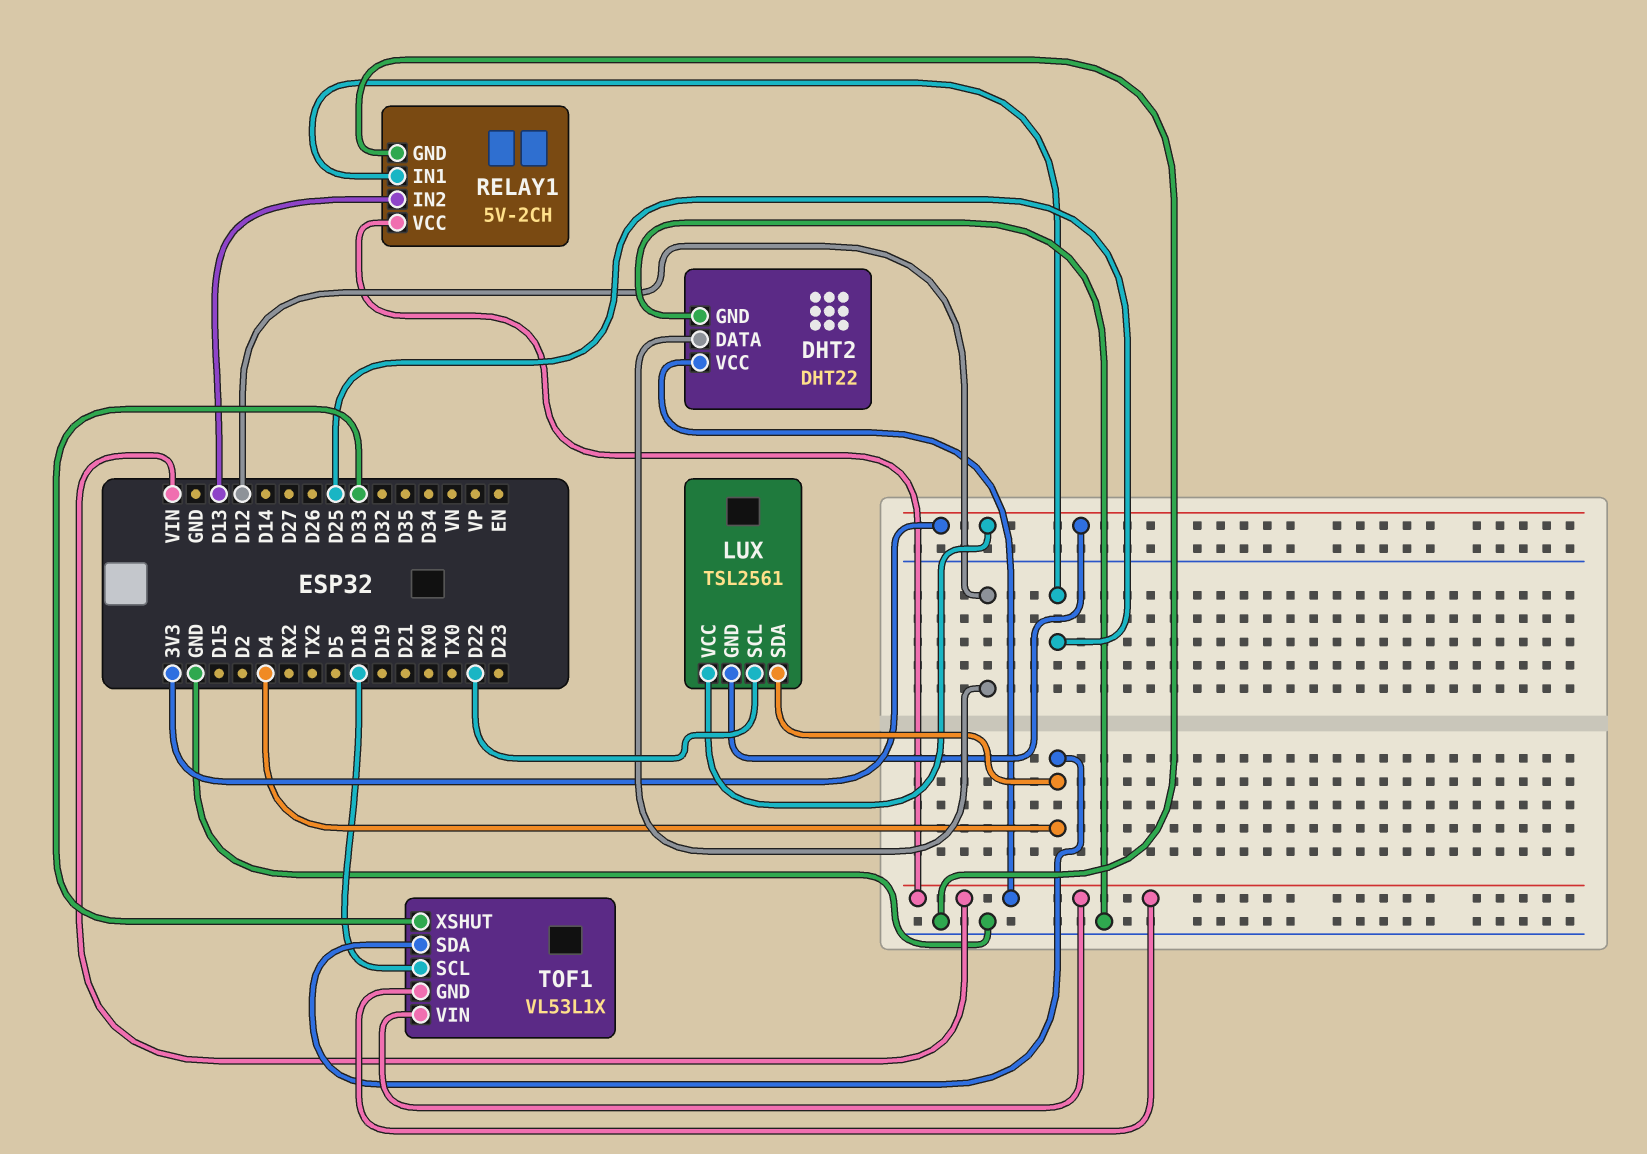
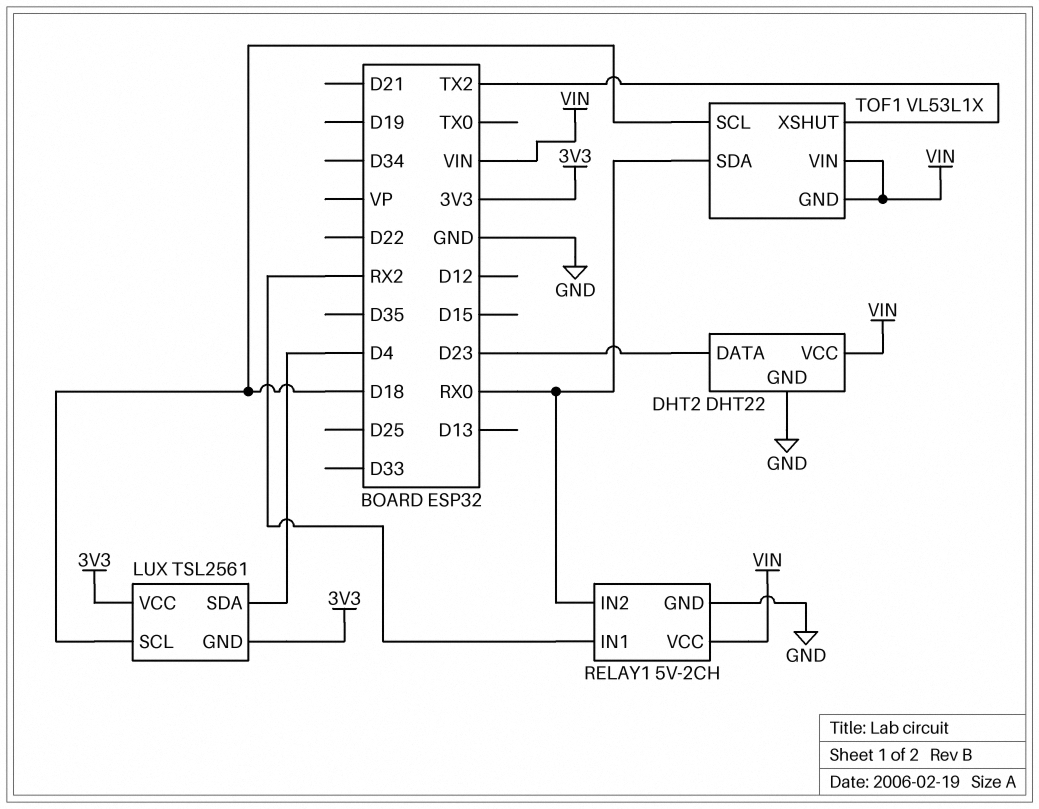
DHT2 pin DATA: D12 -> D23
LUX pin SCL: D22 -> D18
RELAY1 pin IN1: D25 -> RX2
RELAY1 pin IN2: D13 -> RX0
TOF1 pin SDA: D4 -> RX0
TOF1 pin XSHUT: D33 -> TX2

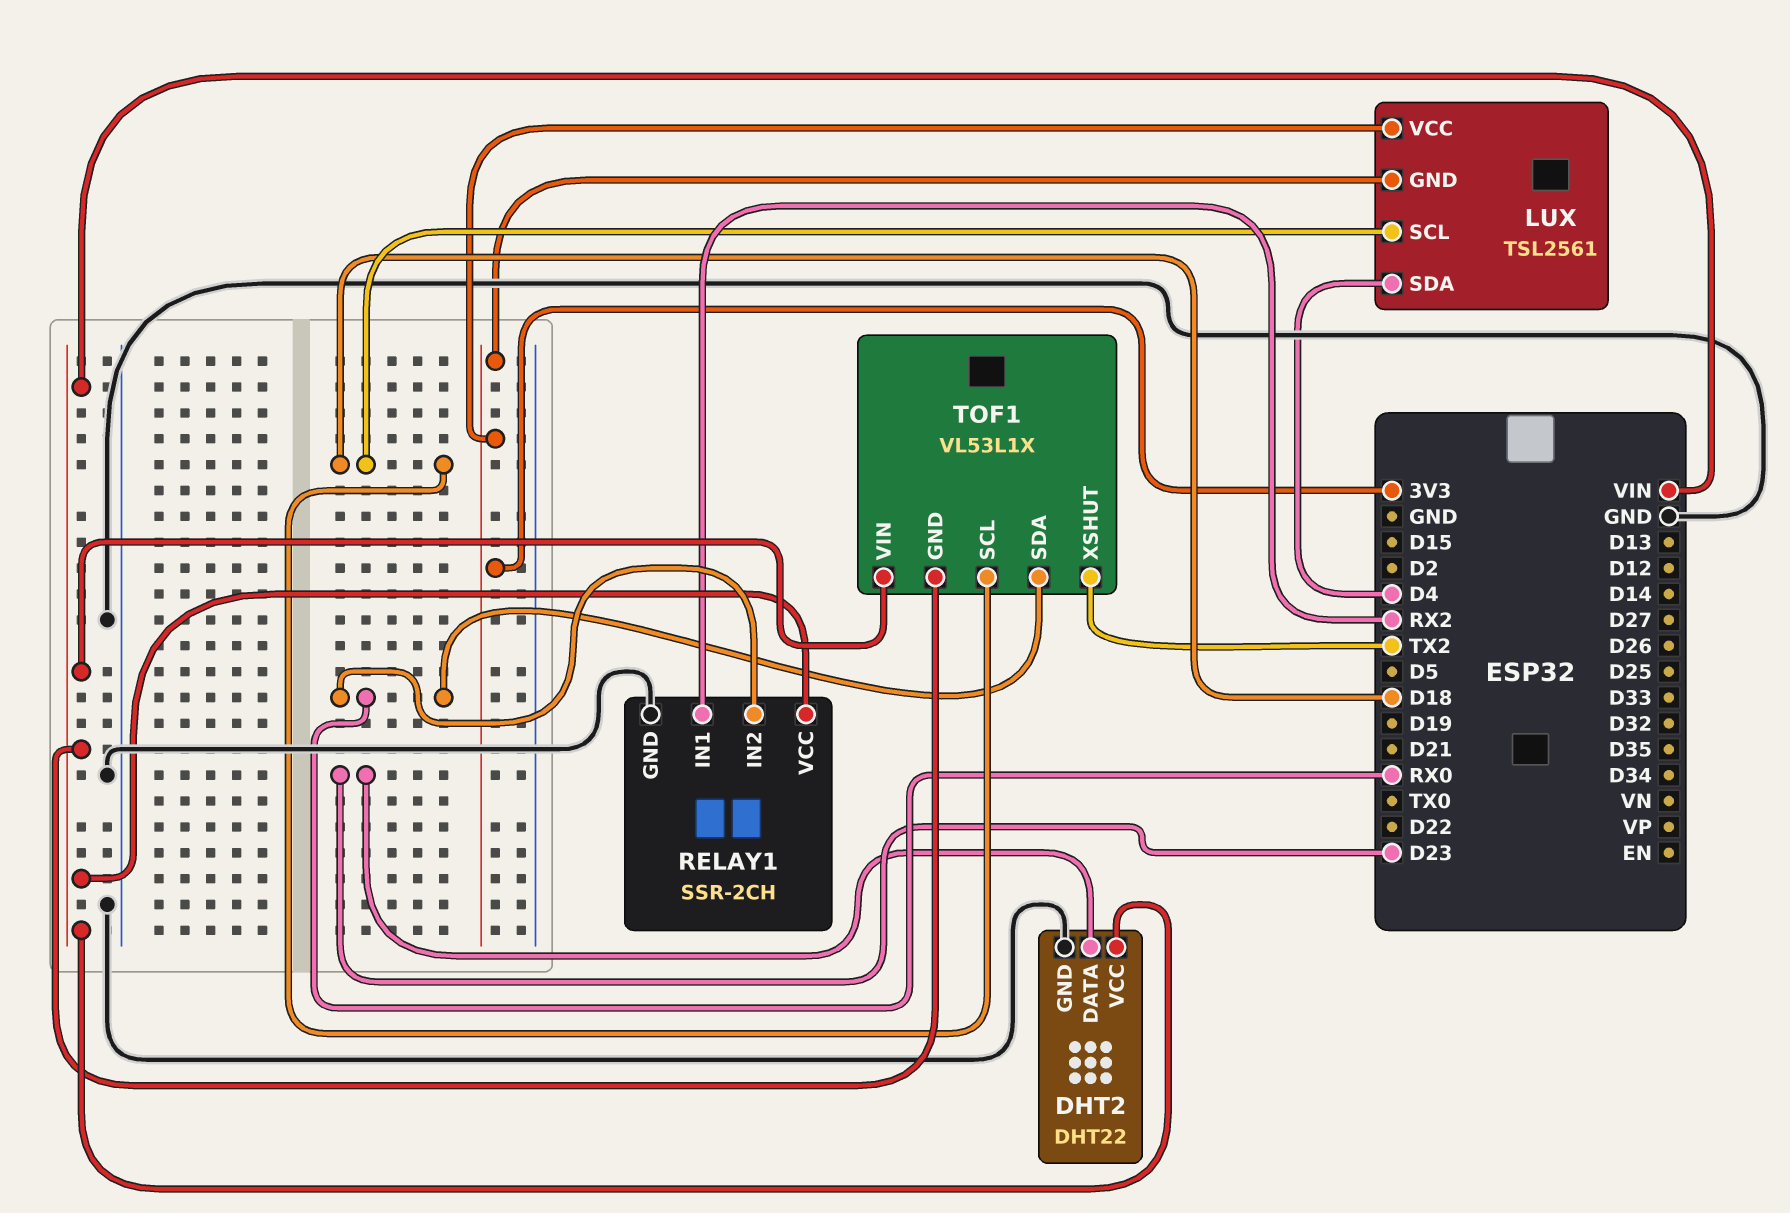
RELAY1: 5V-2CH -> SSR-2CH

